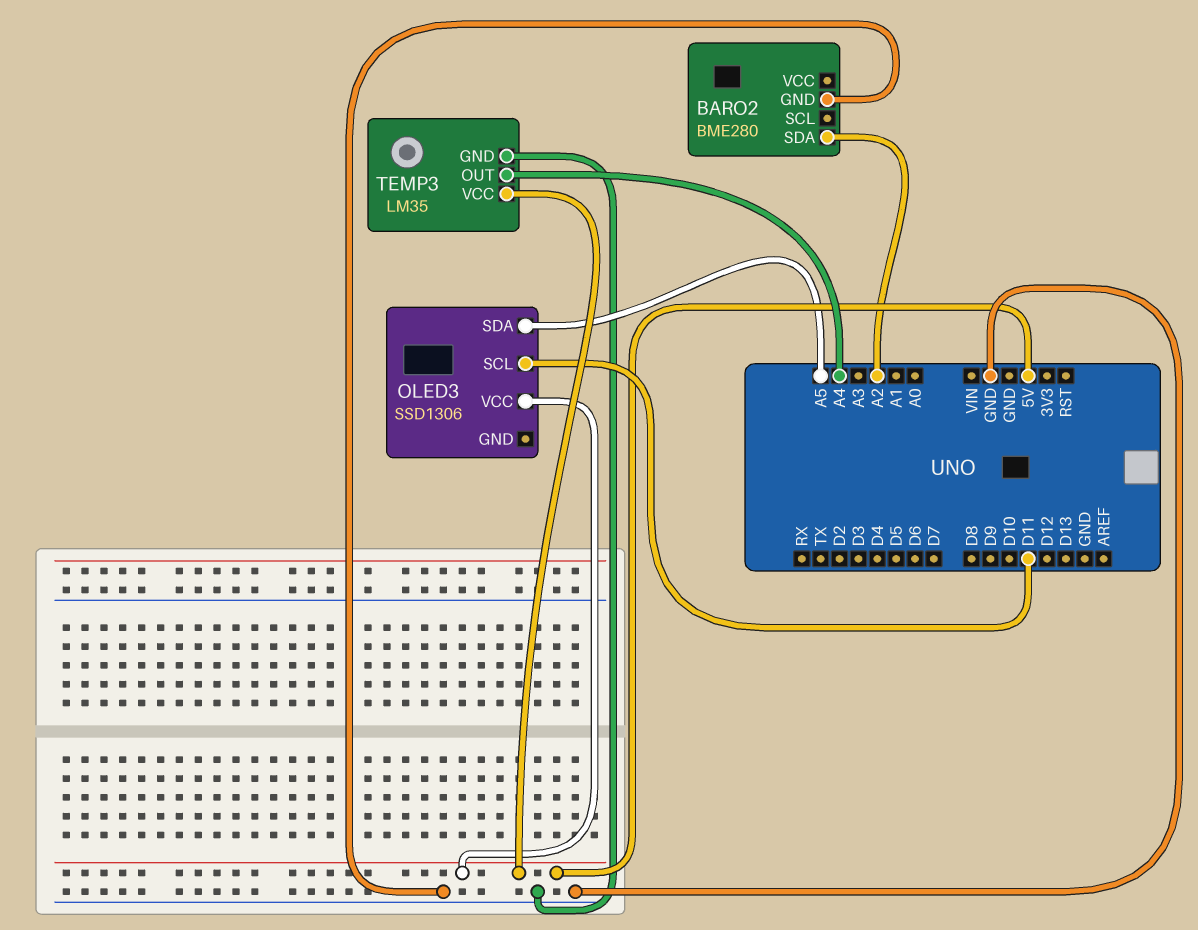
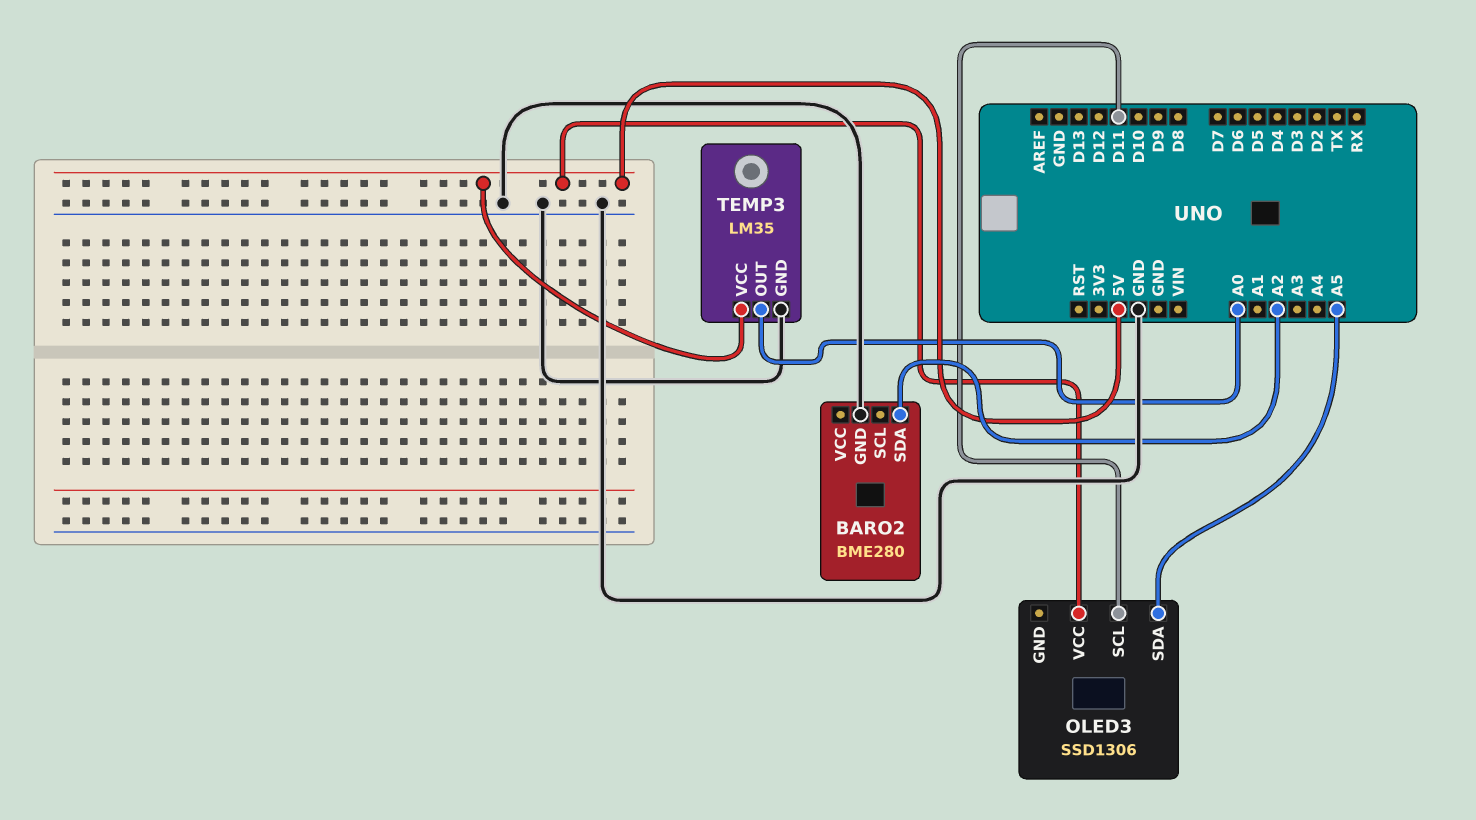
TEMP3 pin OUT: A4 -> A0

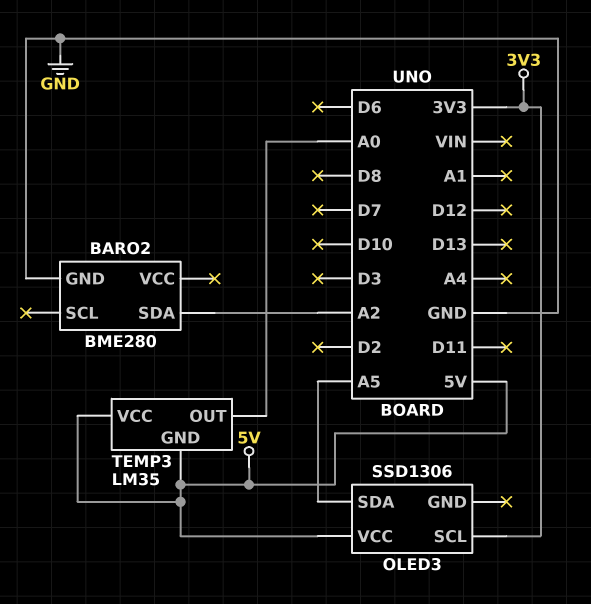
OLED3 pin SCL: D11 -> 3V3
TEMP3 pin GND: GND -> 5V

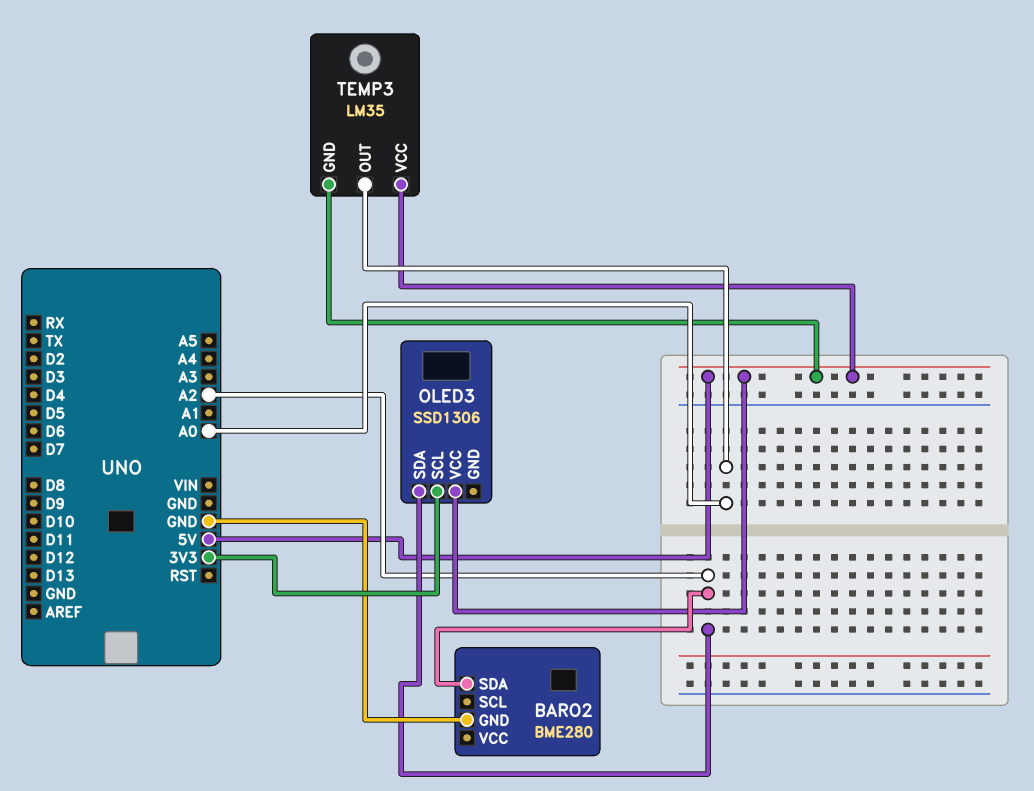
OLED3 pin SDA: A5 -> A2

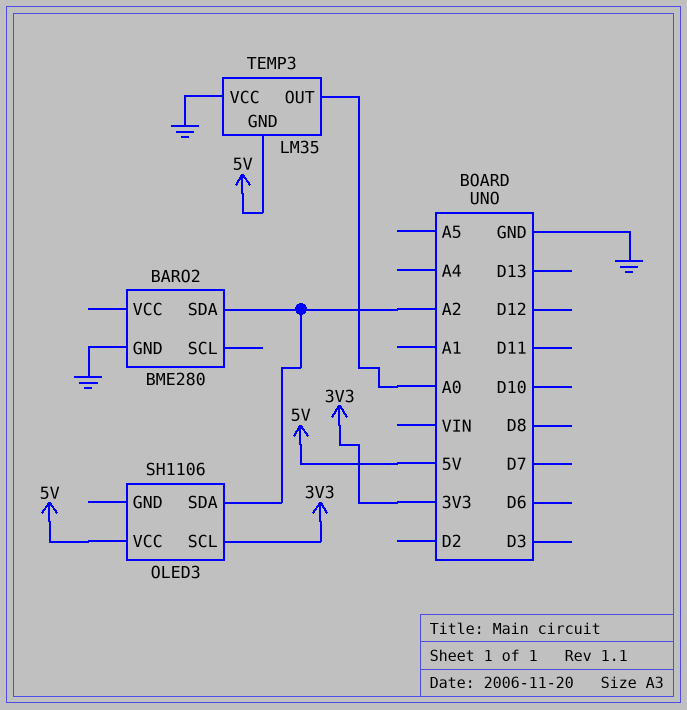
OLED3: SSD1306 -> SH1106
TEMP3 pin VCC: 5V -> GND

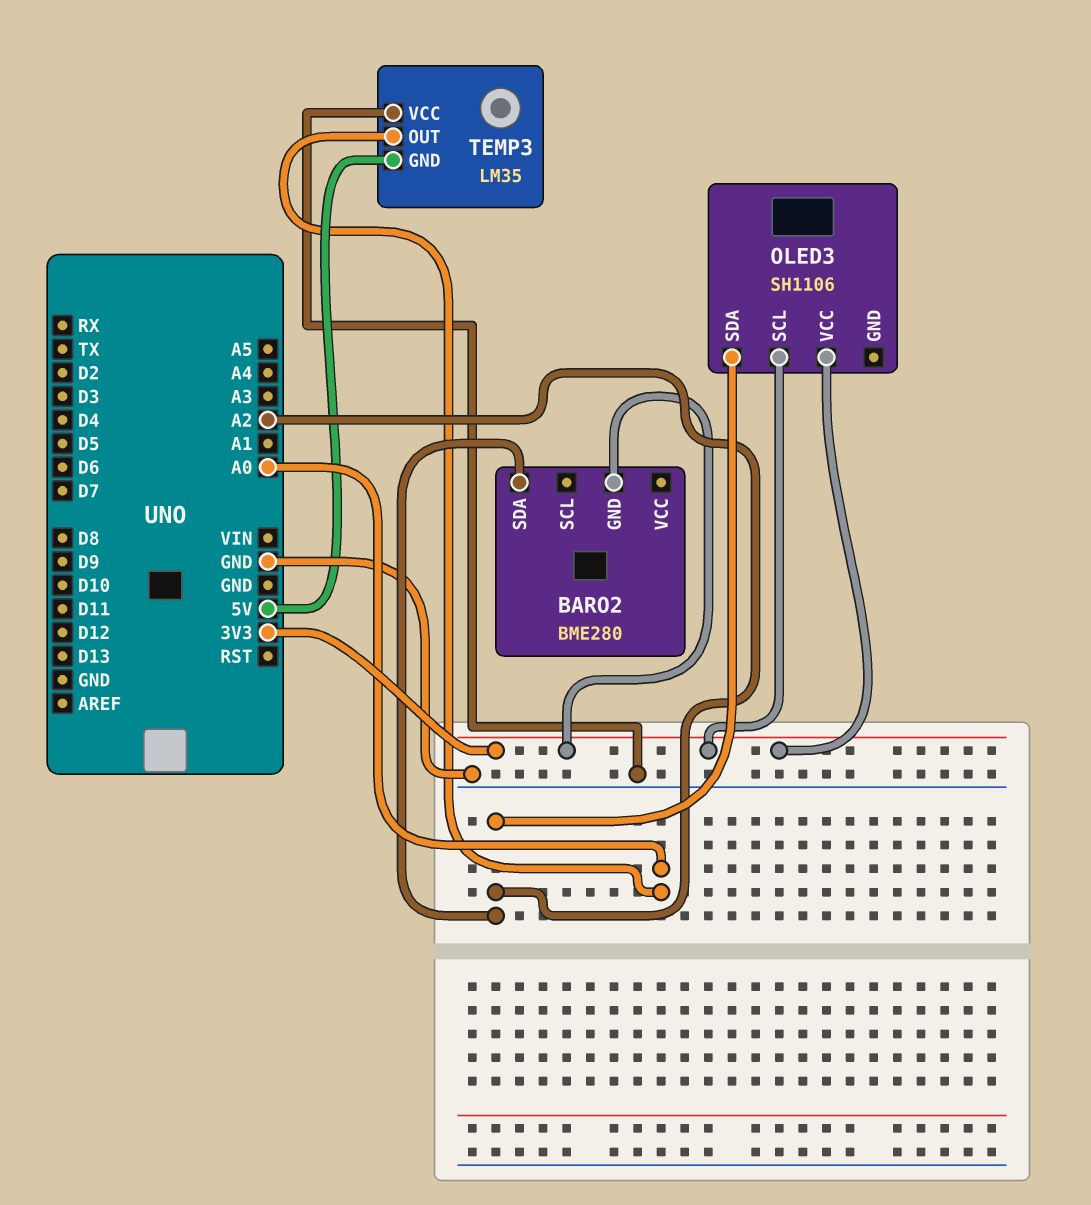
BARO2 pin GND: GND -> 3V3
OLED3 pin VCC: 5V -> 3V3

